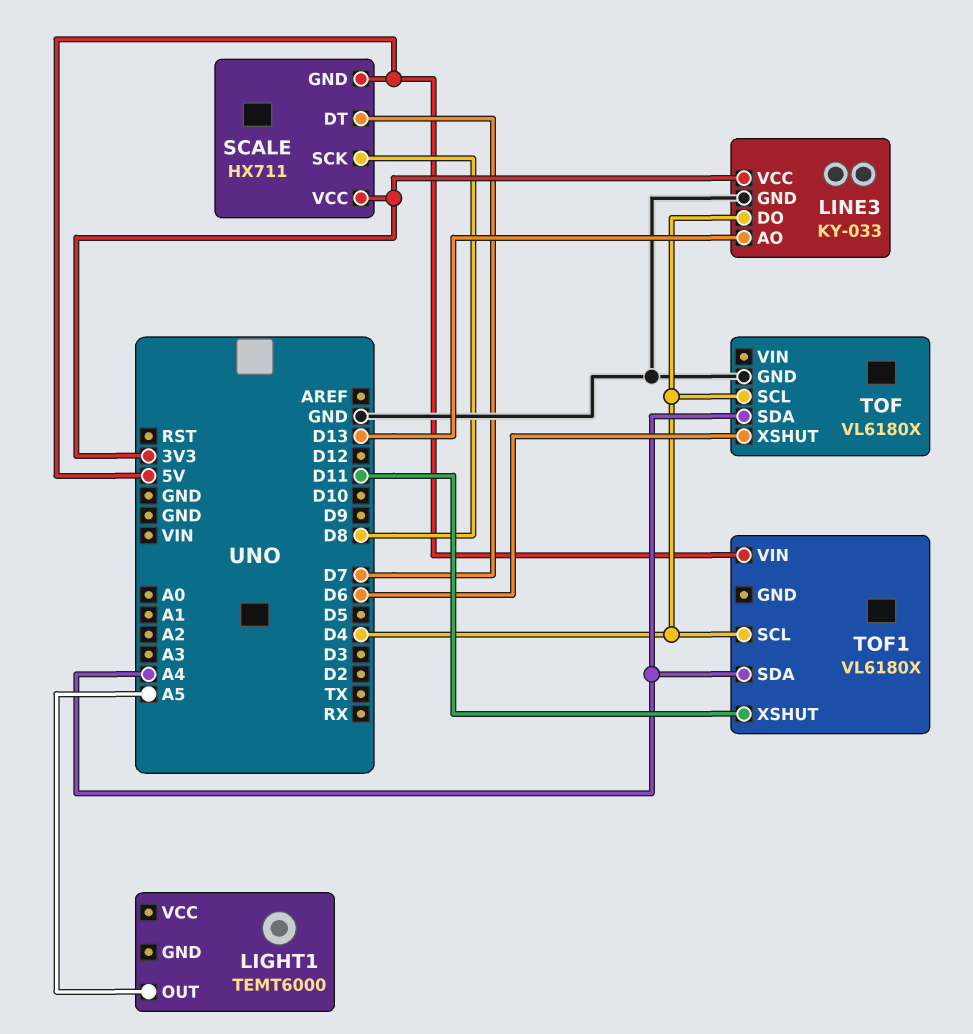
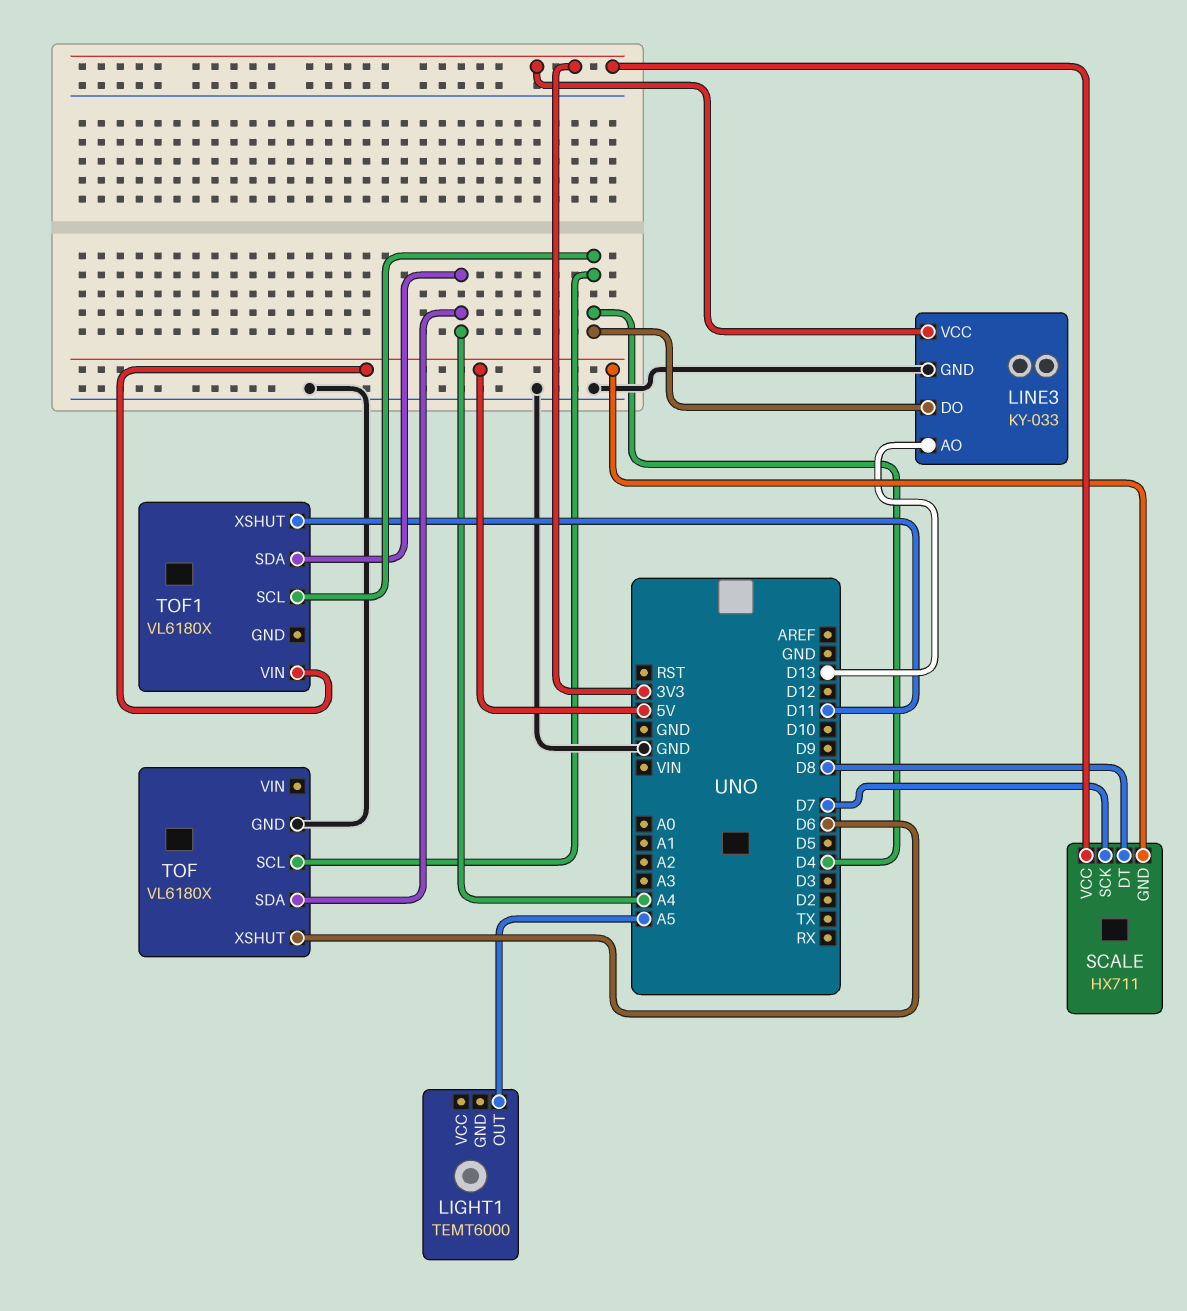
SCALE pin DT: D7 -> D8
SCALE pin SCK: D8 -> D7

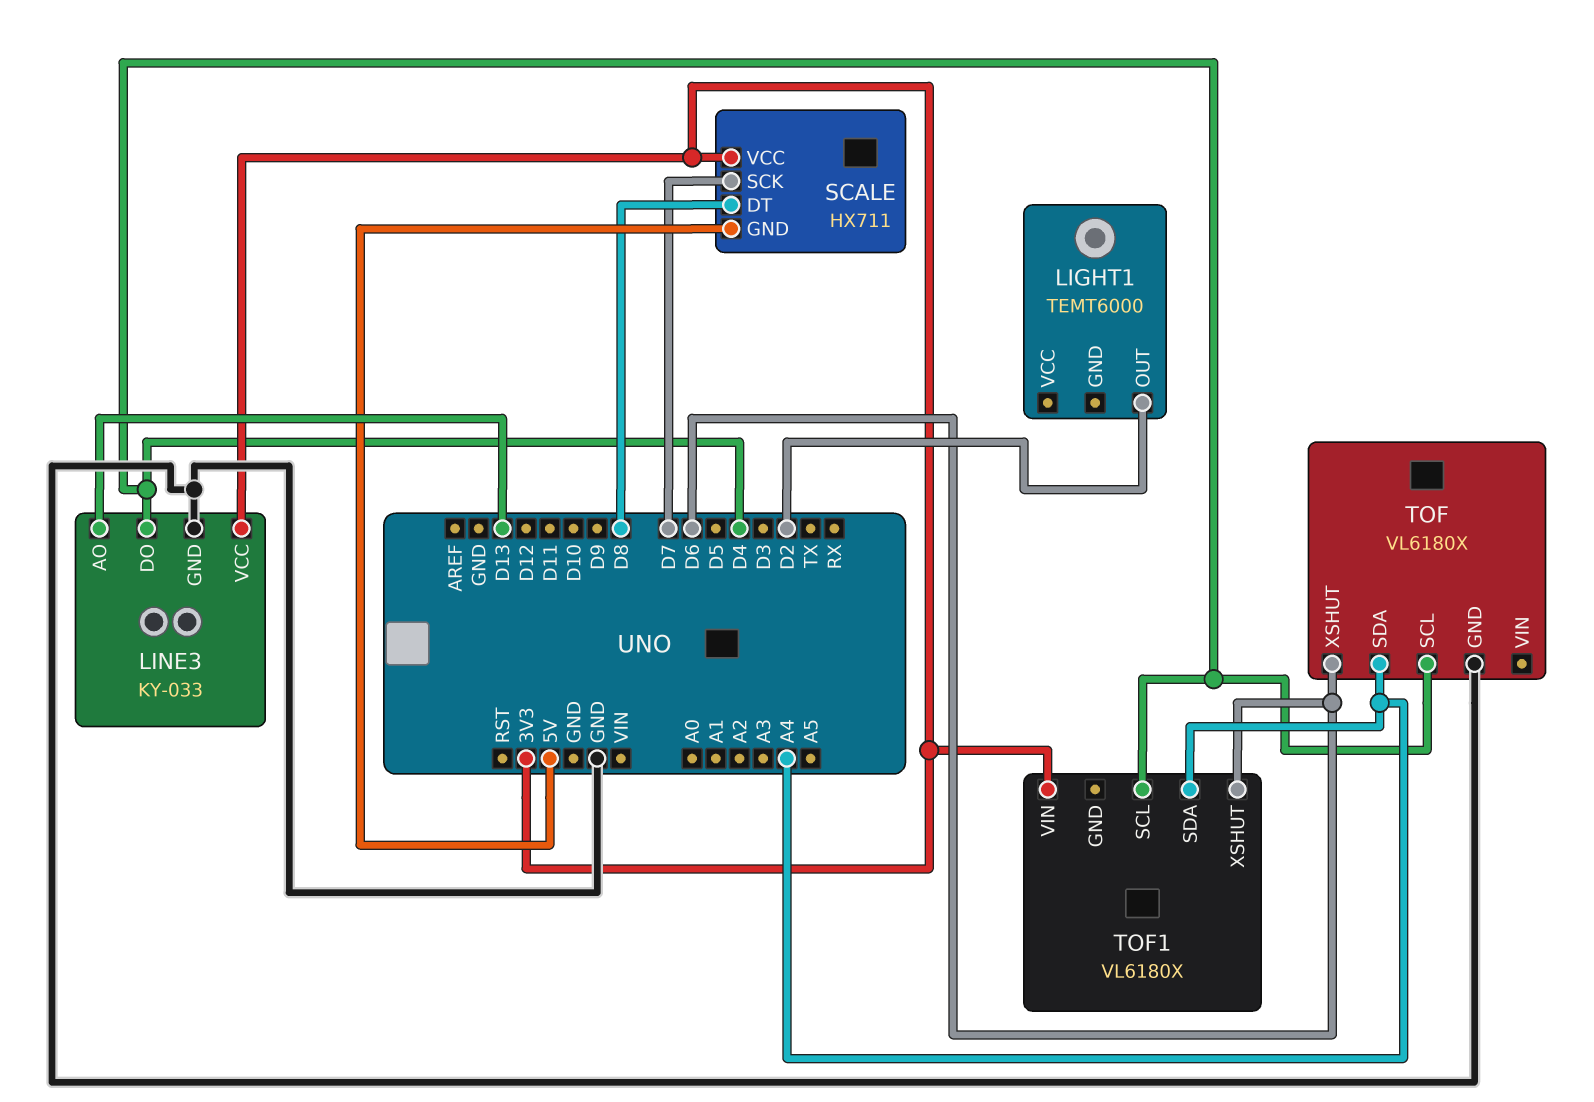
LIGHT1 pin OUT: A5 -> D2
TOF1 pin VIN: 5V -> 3V3
TOF1 pin XSHUT: D11 -> D6

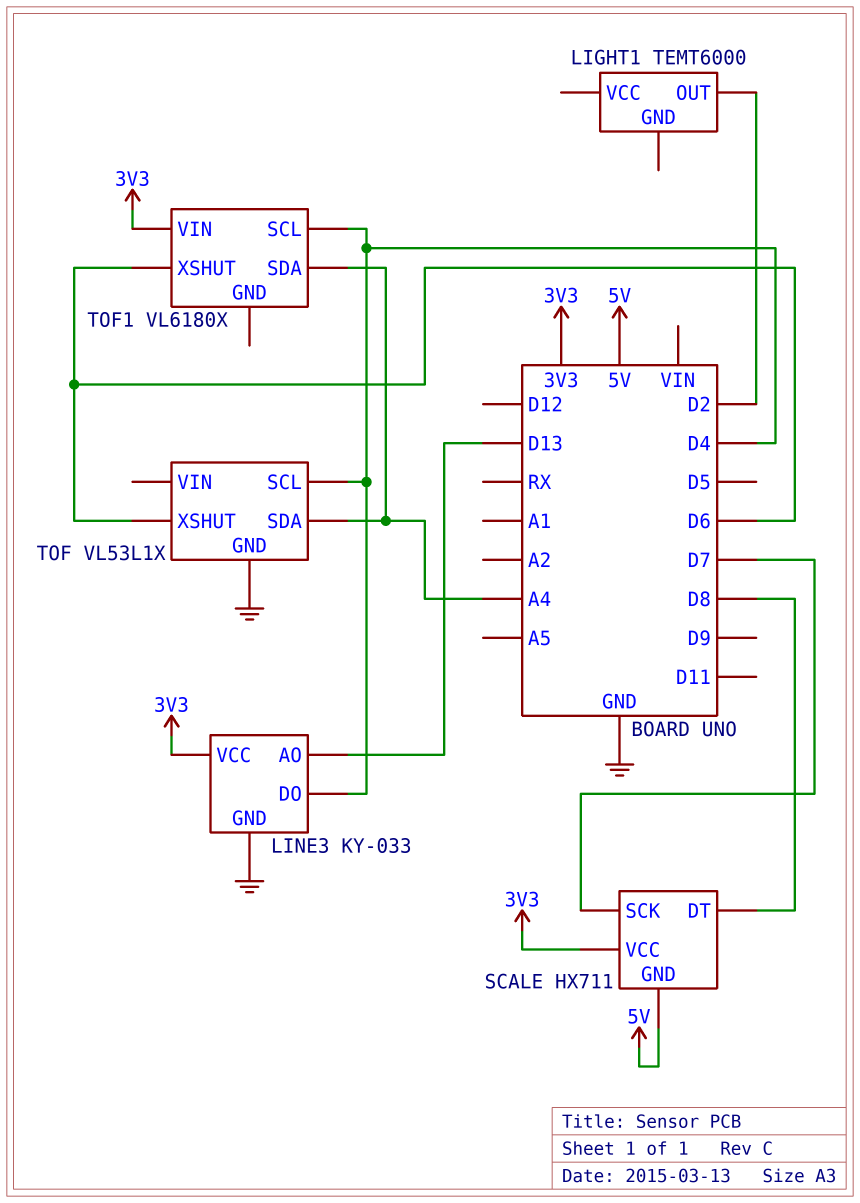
TOF: VL6180X -> VL53L1X

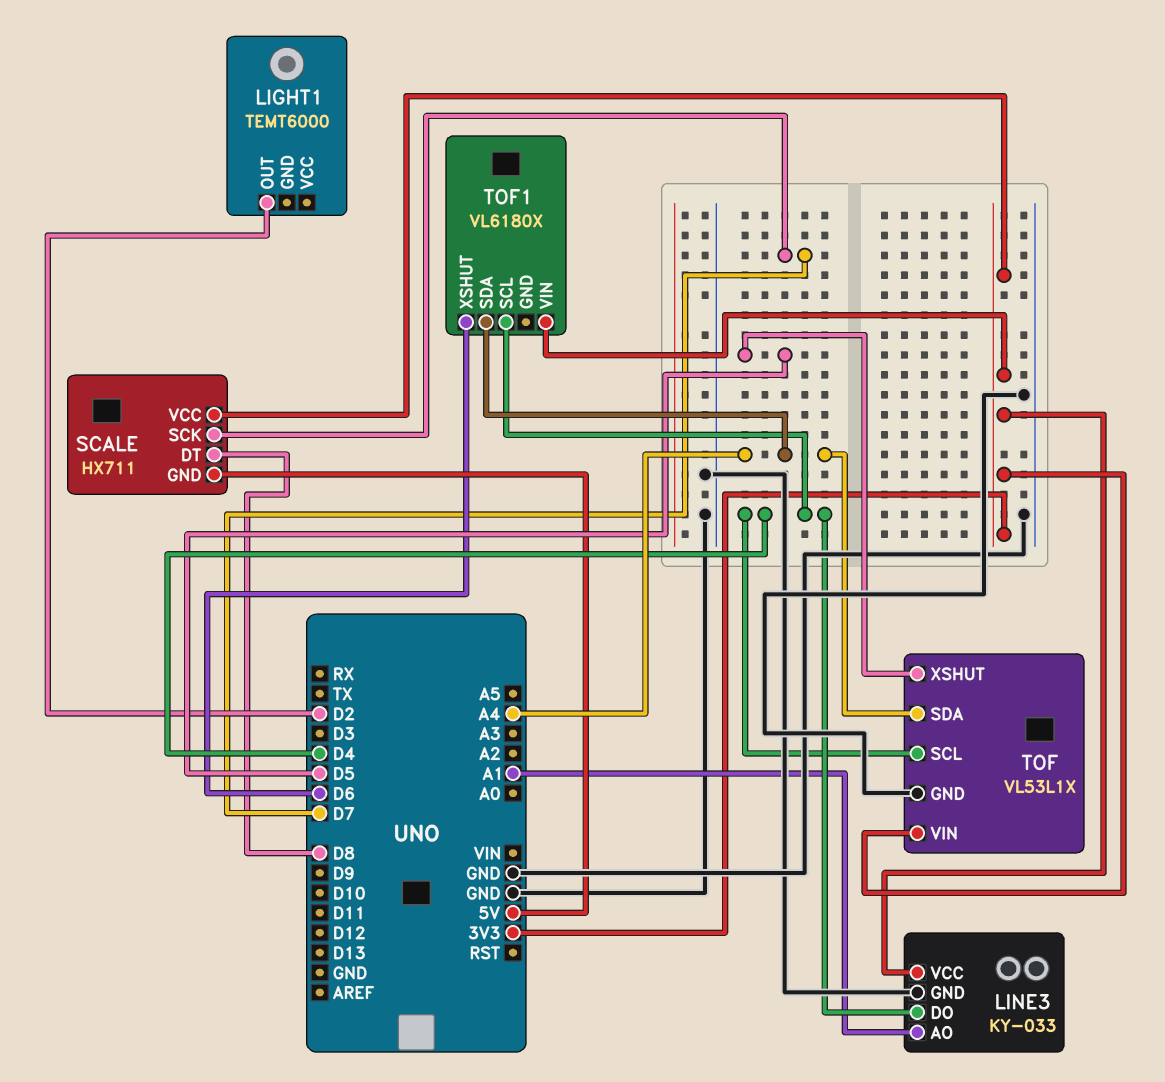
LINE3 pin AO: D13 -> A1
TOF pin VIN: none -> 3V3
TOF pin XSHUT: D6 -> D5

